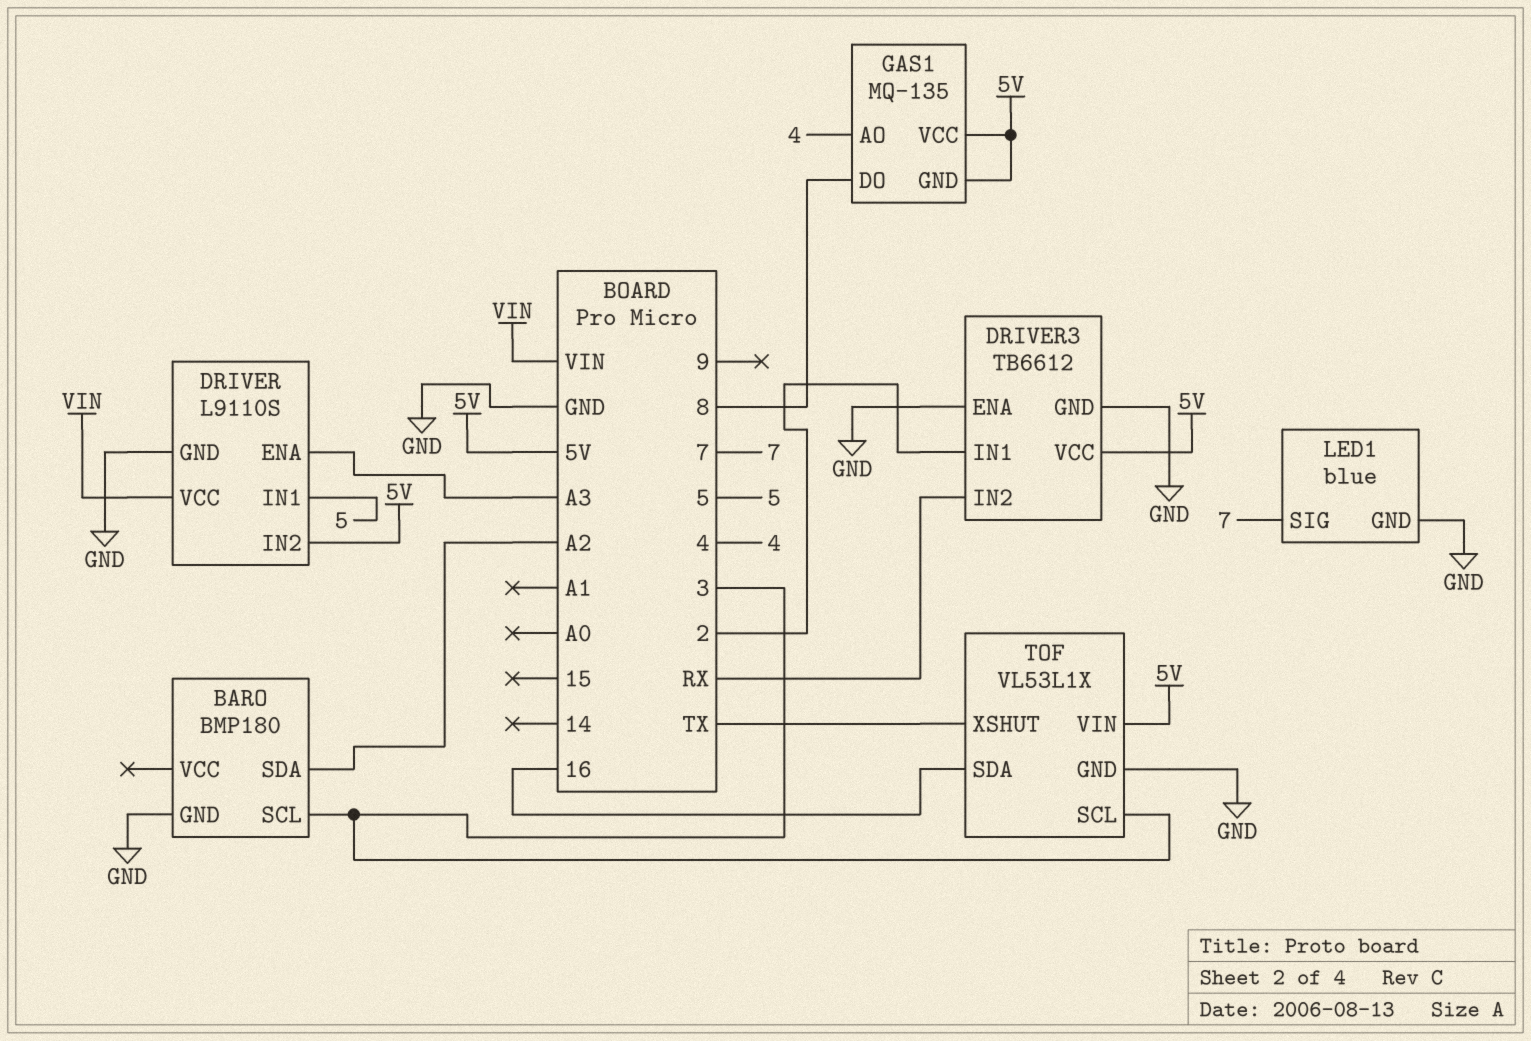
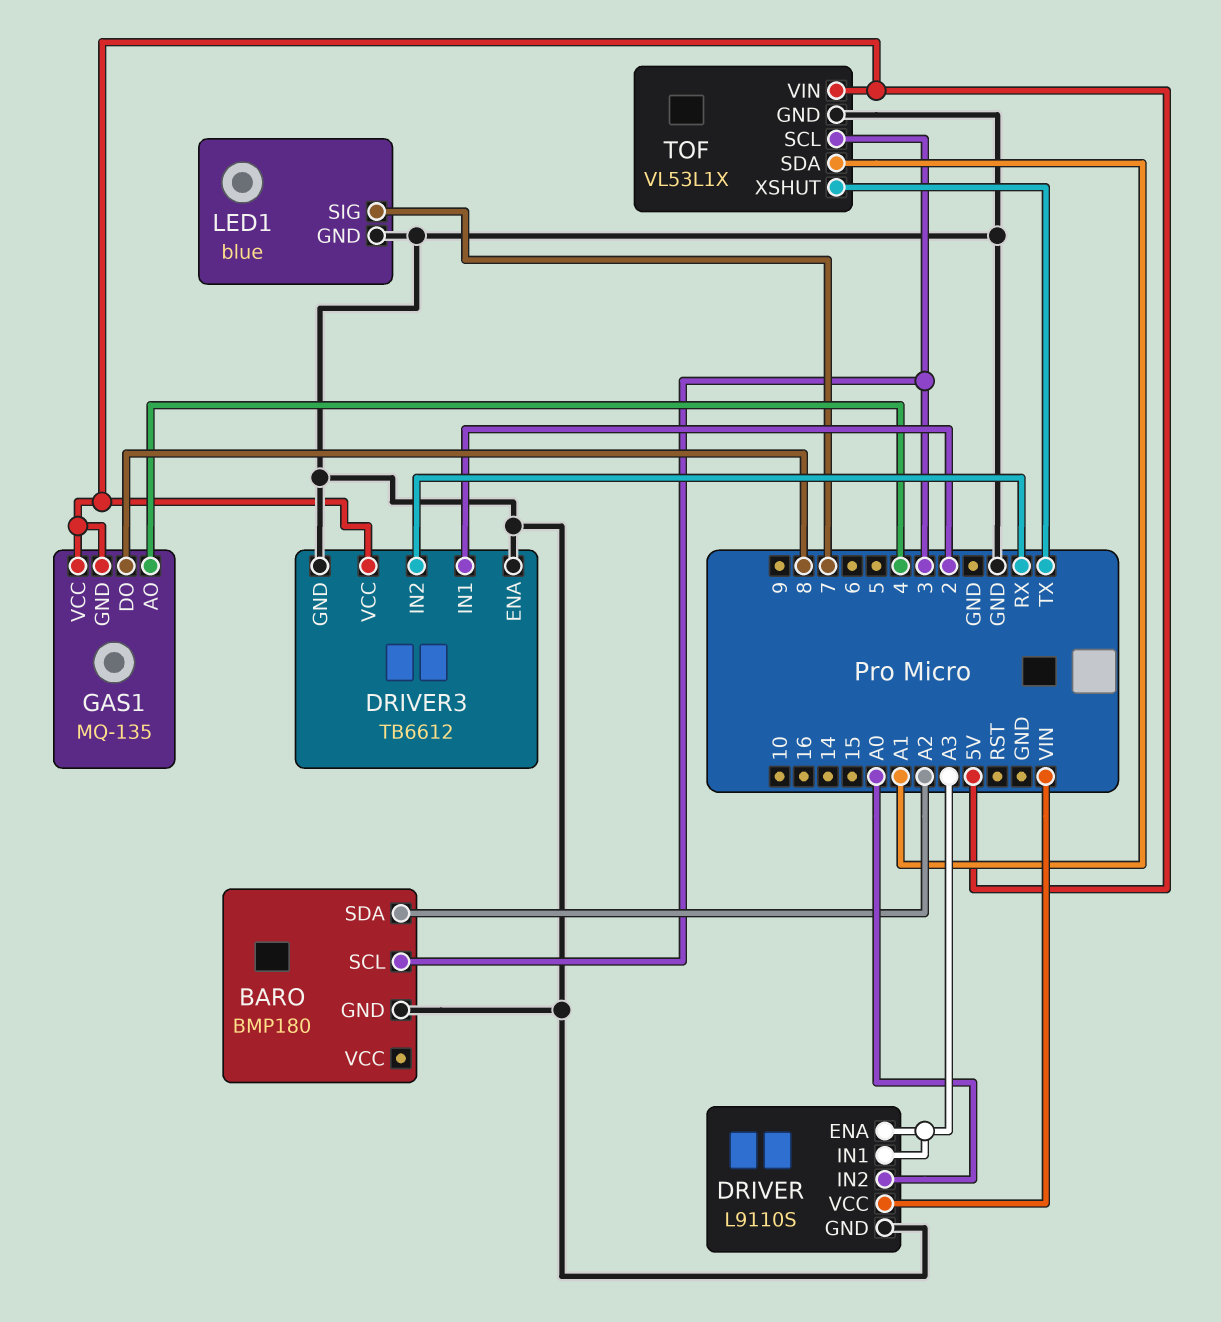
DRIVER pin IN1: 5 -> A3
DRIVER pin IN2: 5V -> A0
TOF pin SDA: 16 -> A1

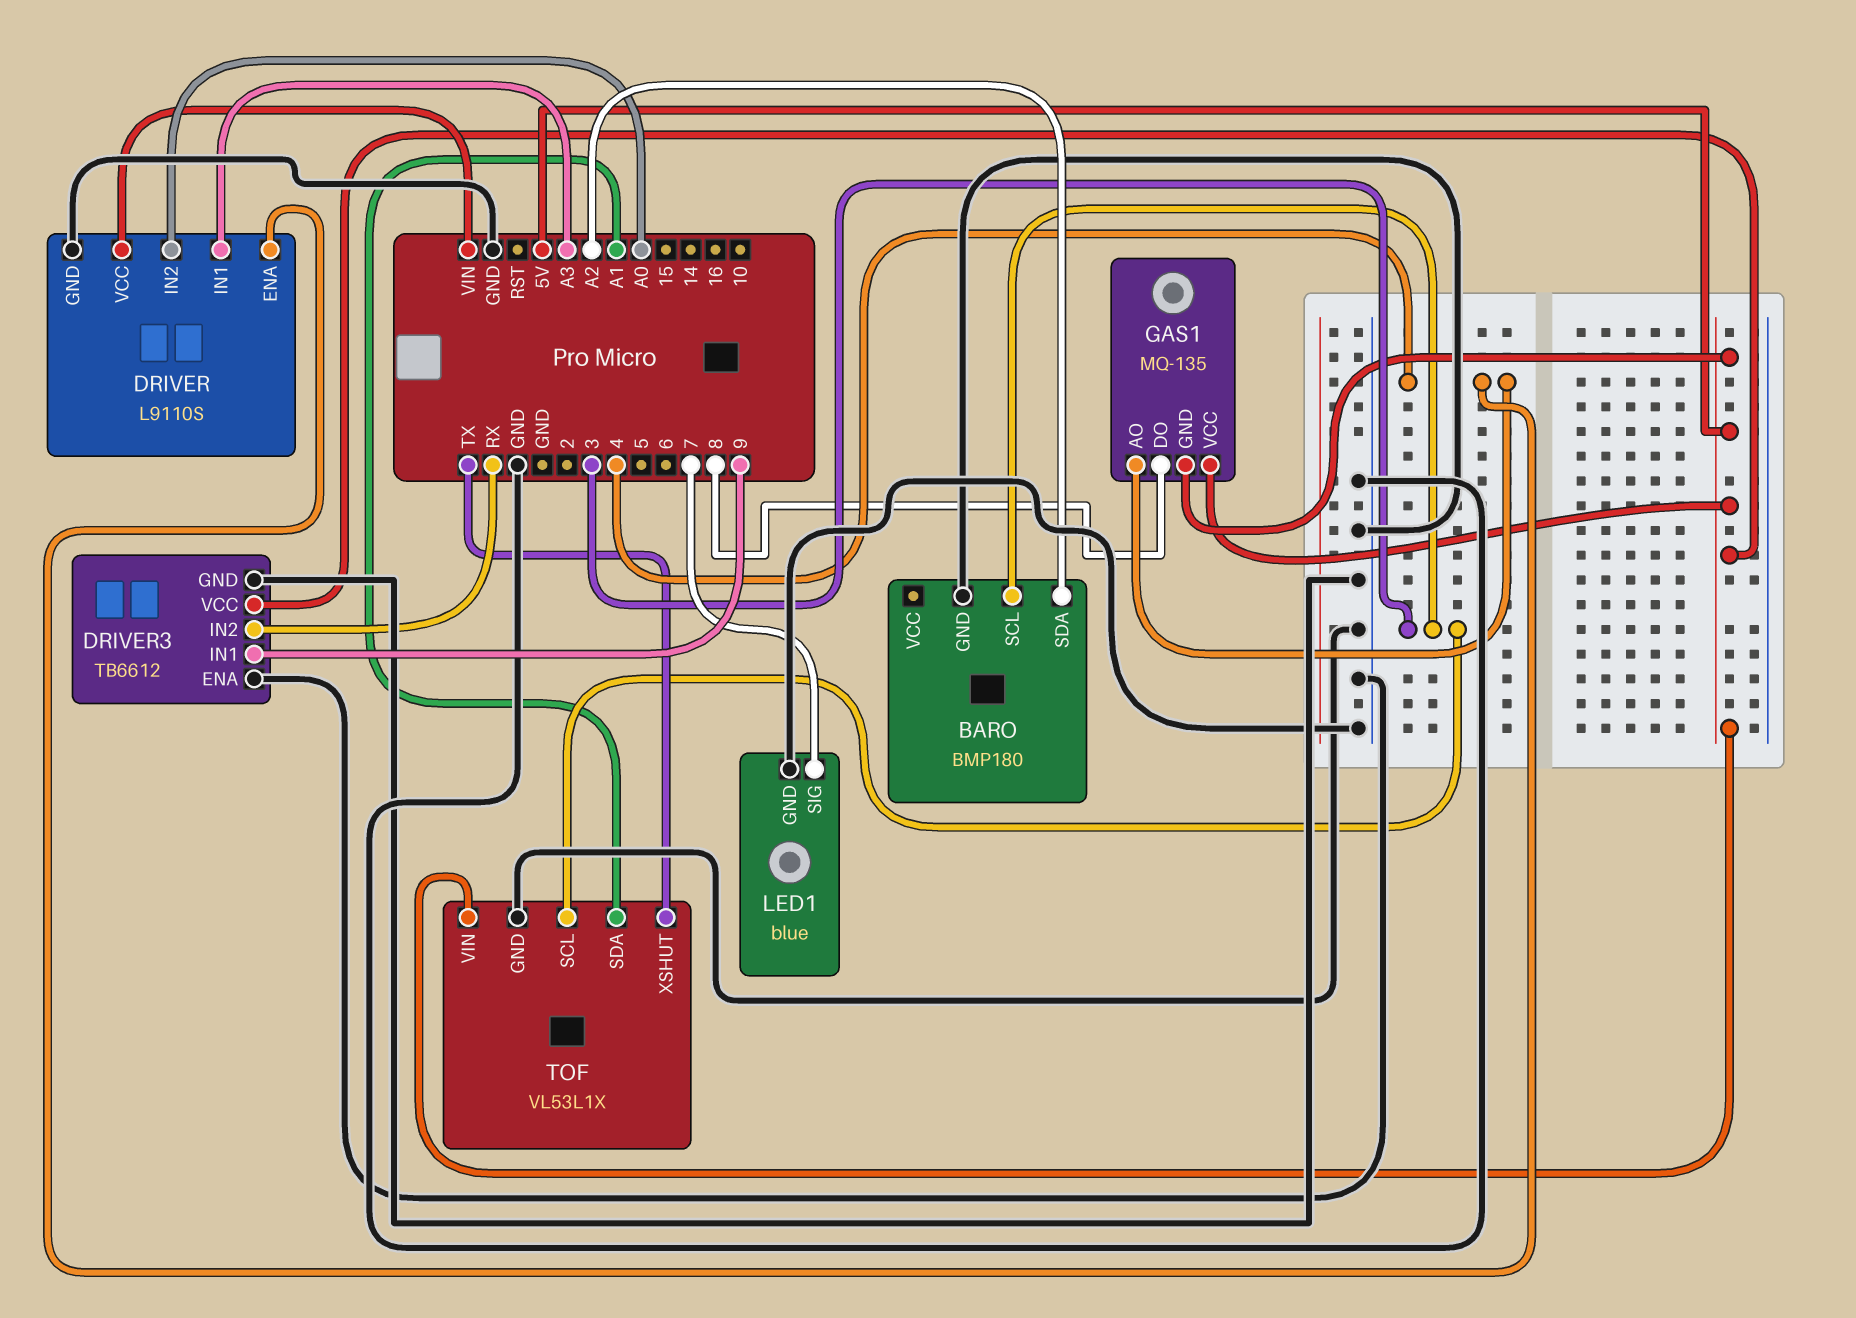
DRIVER pin ENA: A3 -> 4
DRIVER3 pin IN1: 2 -> 9

